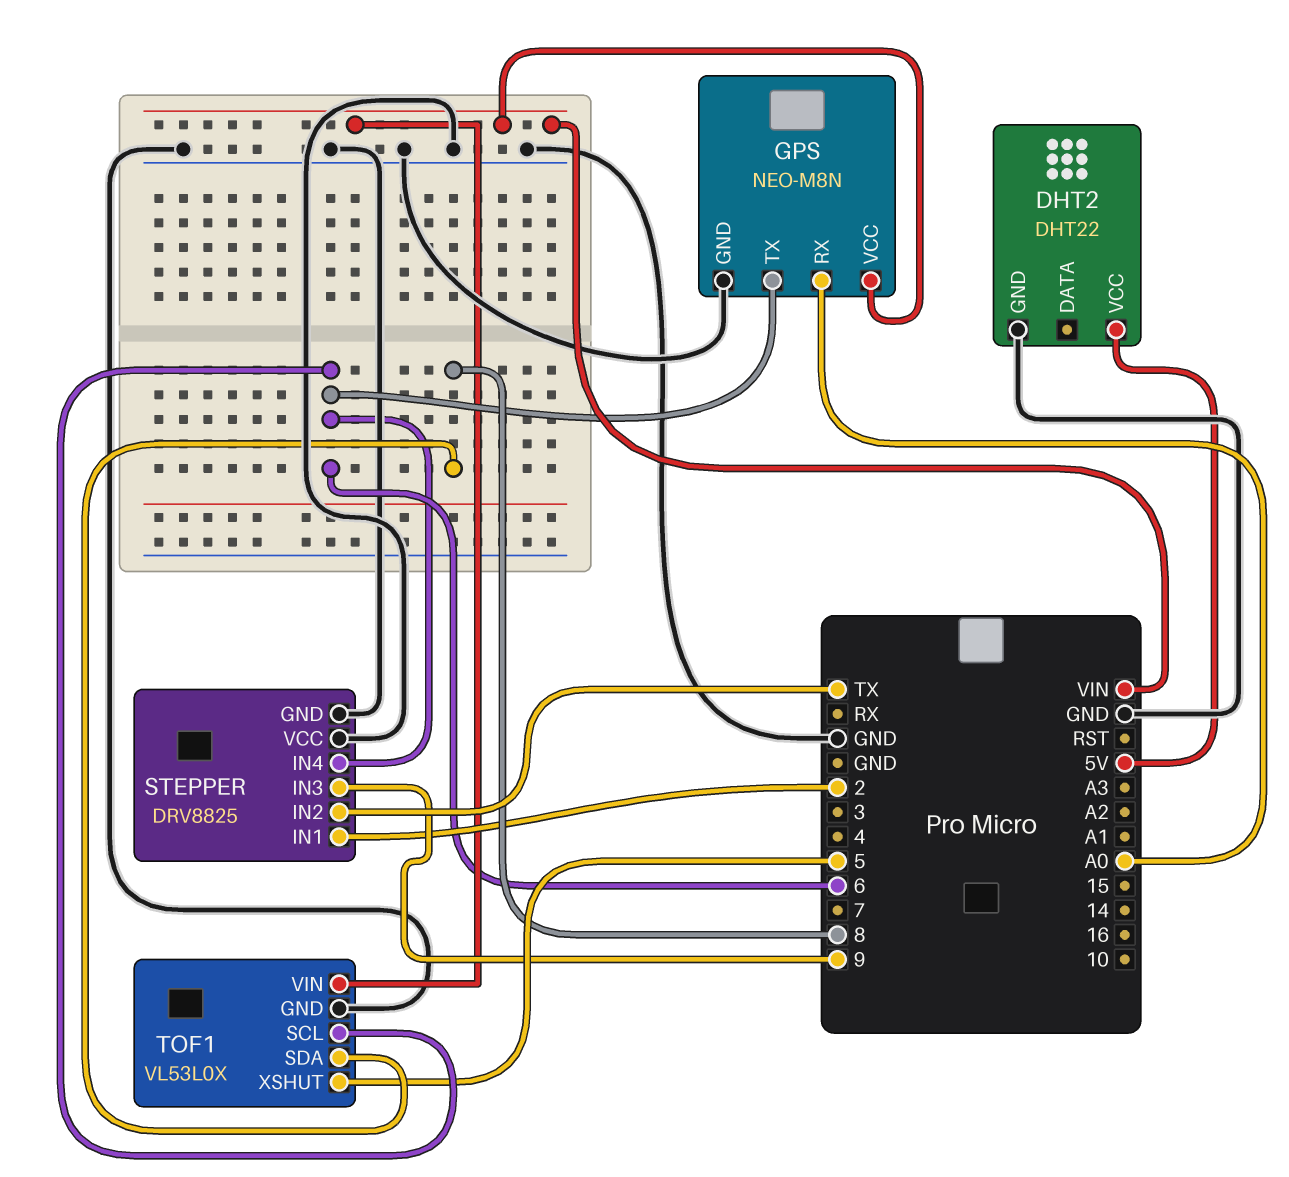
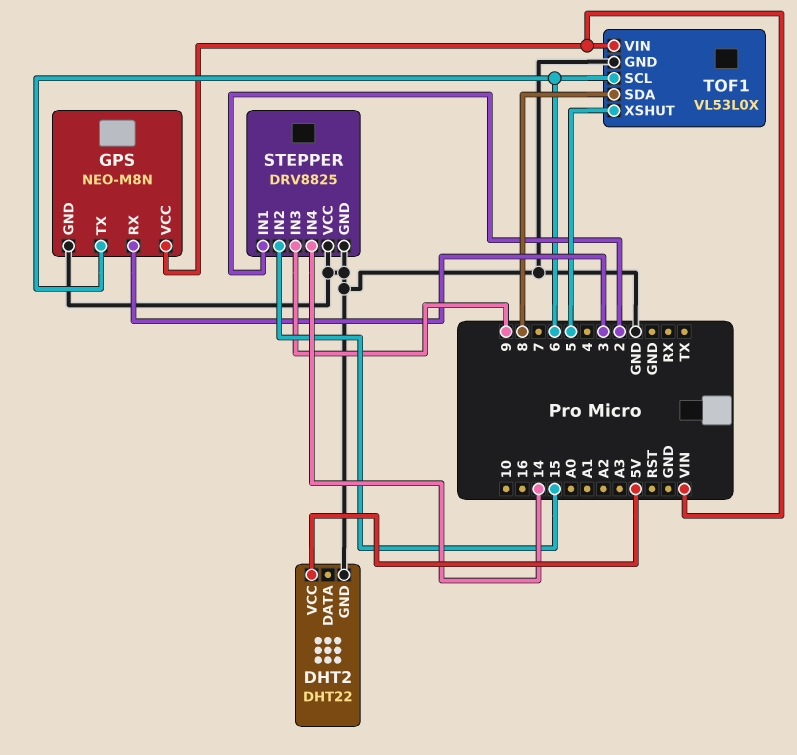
GPS pin RX: A0 -> 3
STEPPER pin IN2: TX -> 15
STEPPER pin IN4: 6 -> 14

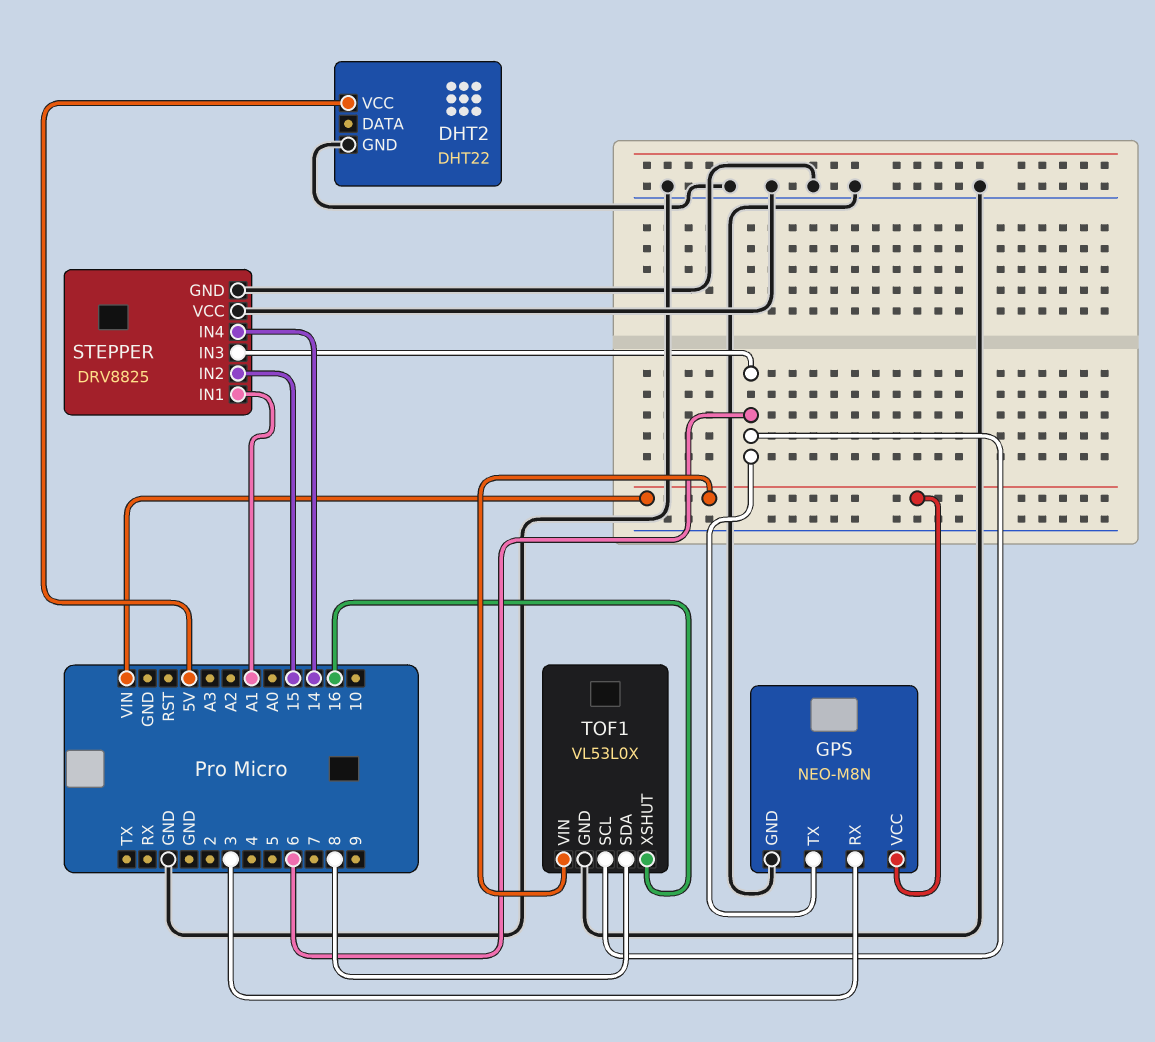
STEPPER pin IN1: 2 -> A1
STEPPER pin IN3: 9 -> 6
TOF1 pin XSHUT: 5 -> 16

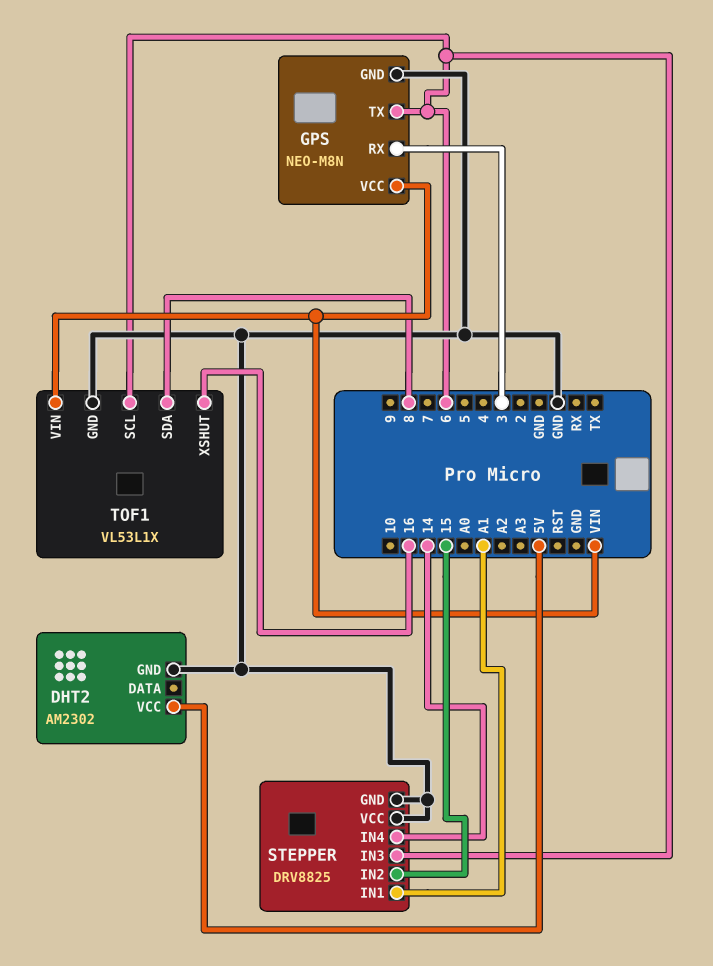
DHT2: DHT22 -> AM2302
TOF1: VL53L0X -> VL53L1X

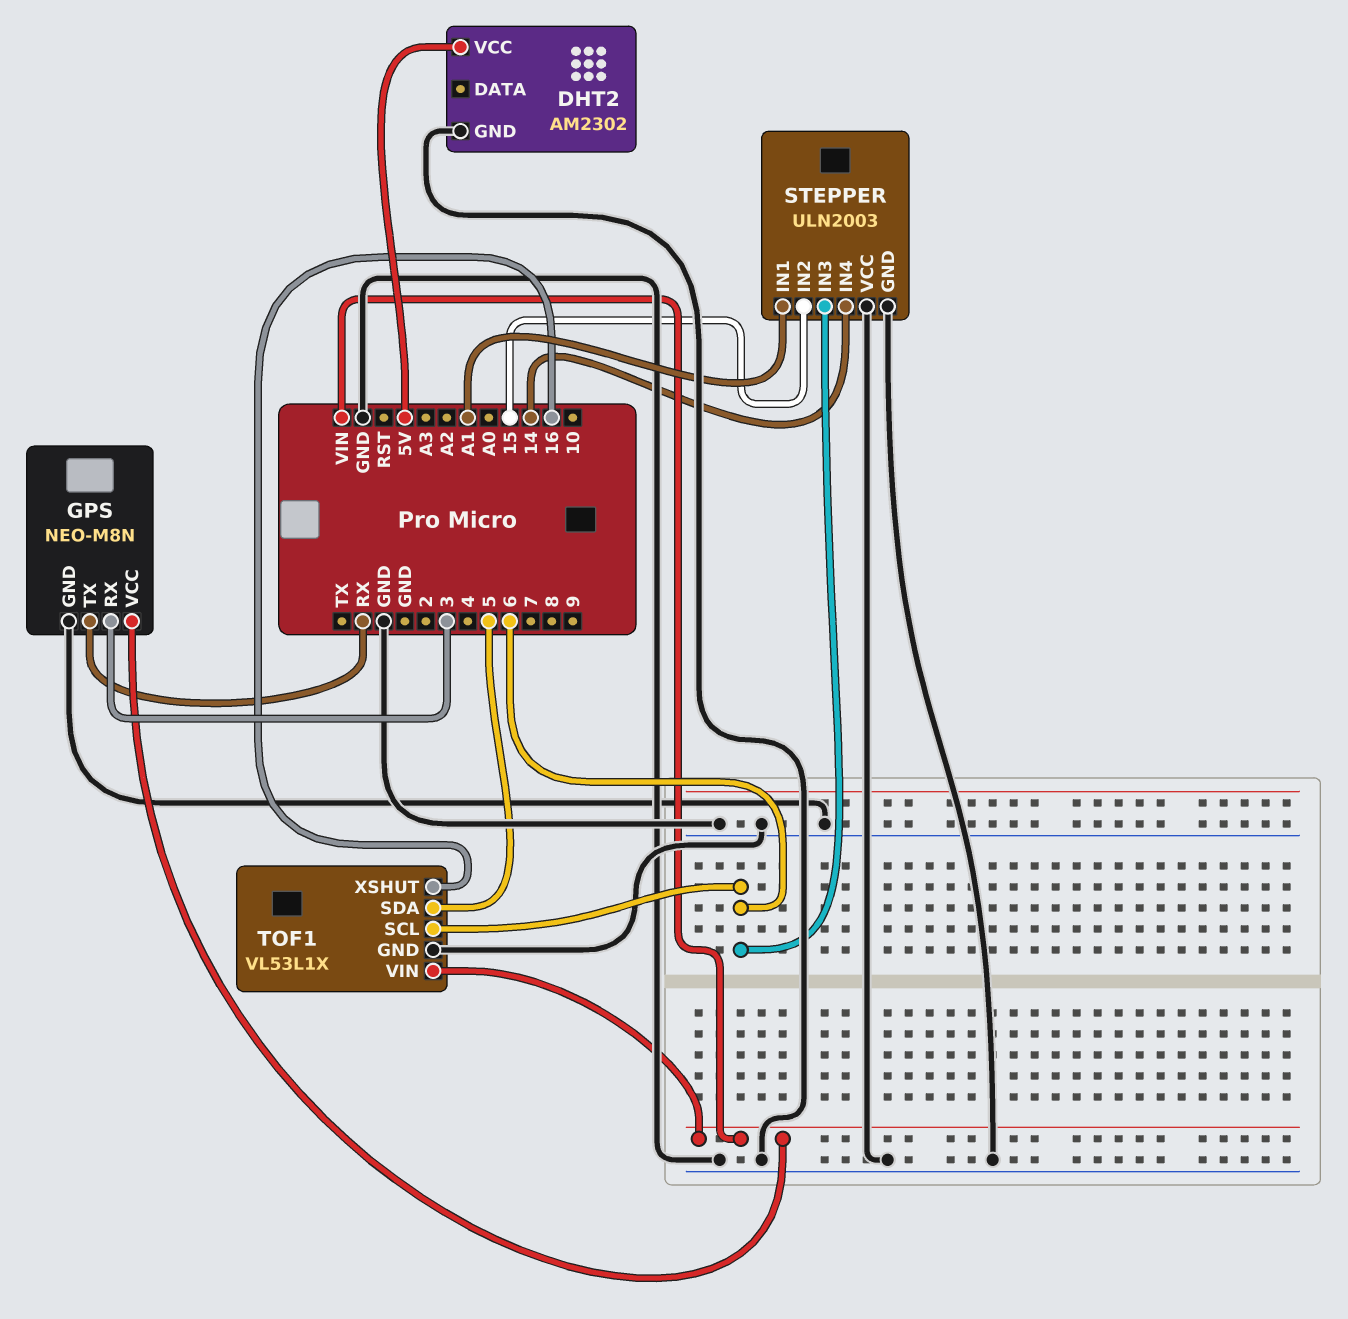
GPS pin TX: 6 -> RX
STEPPER: DRV8825 -> ULN2003
TOF1 pin SDA: 8 -> 5

